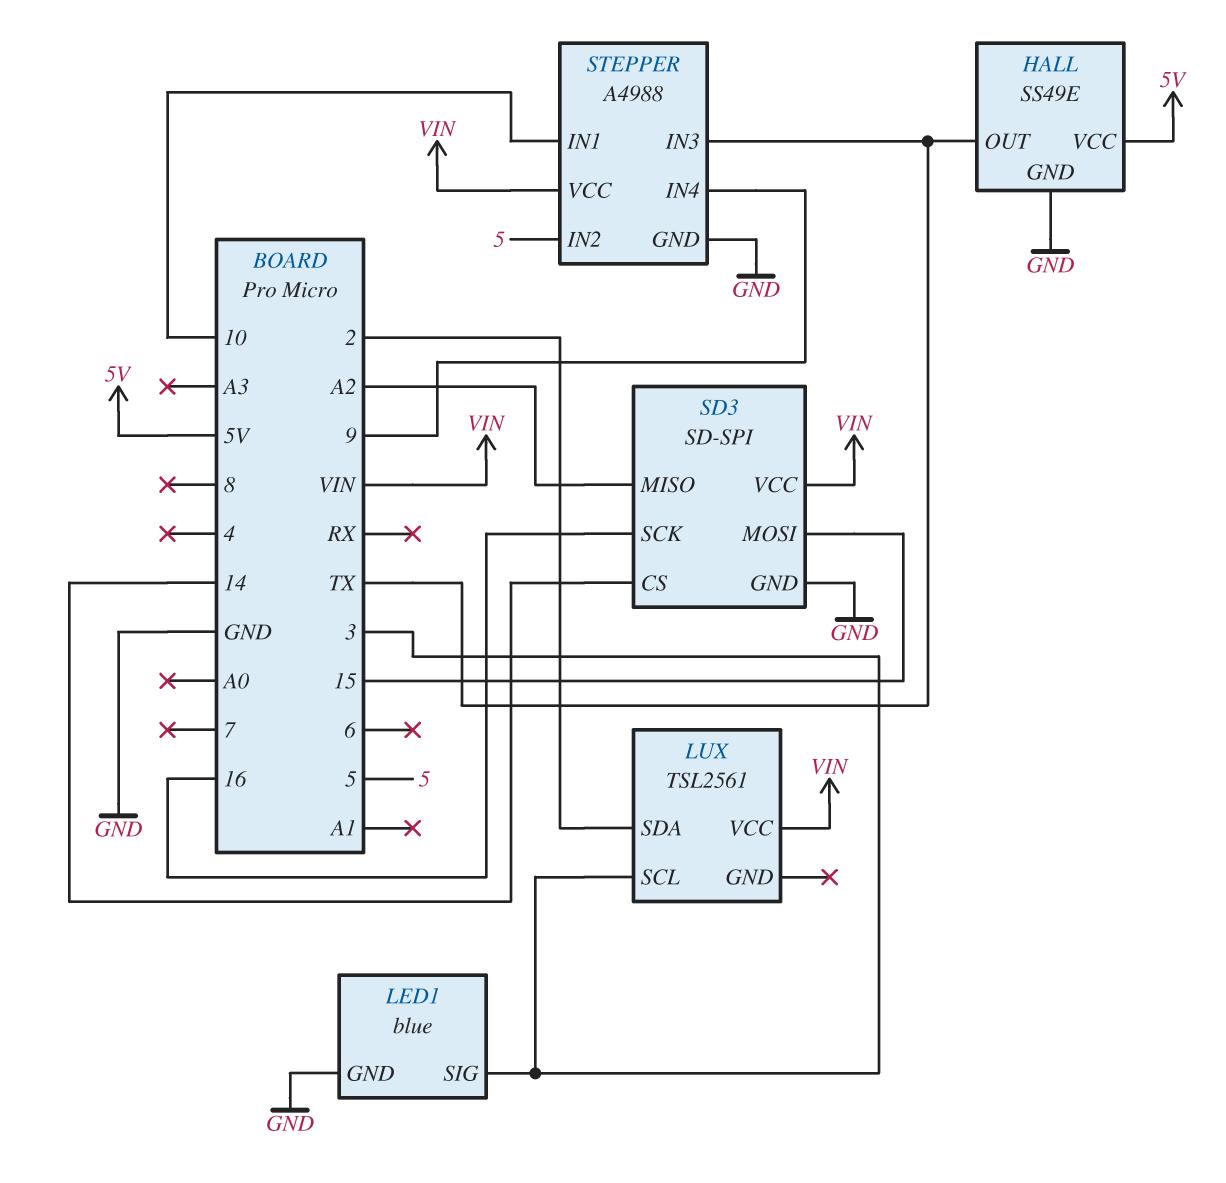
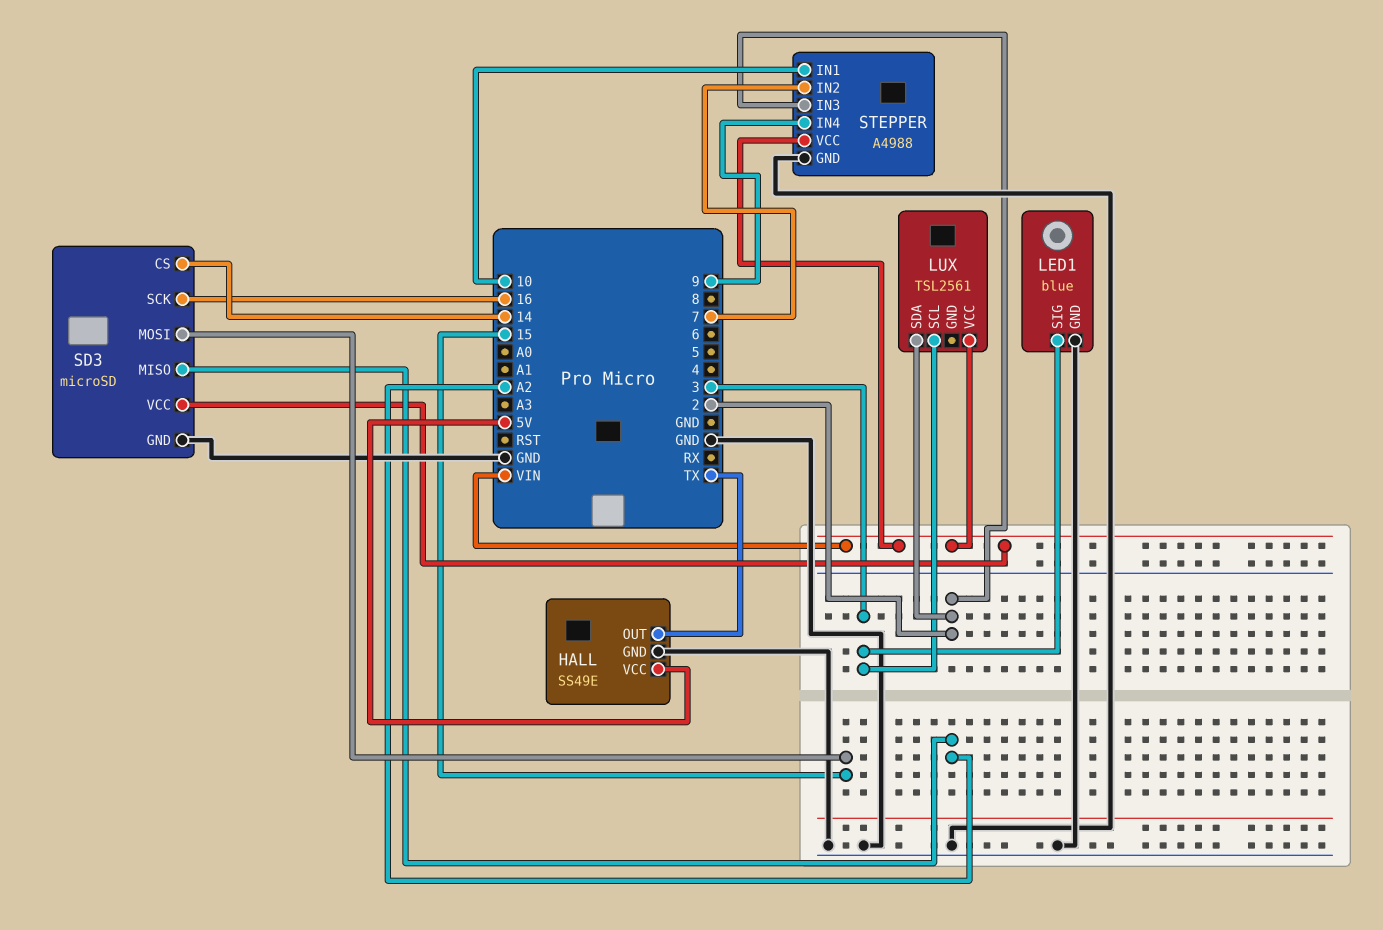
SD3: SD-SPI -> microSD
STEPPER pin IN2: 5 -> 7
STEPPER pin IN3: TX -> 2

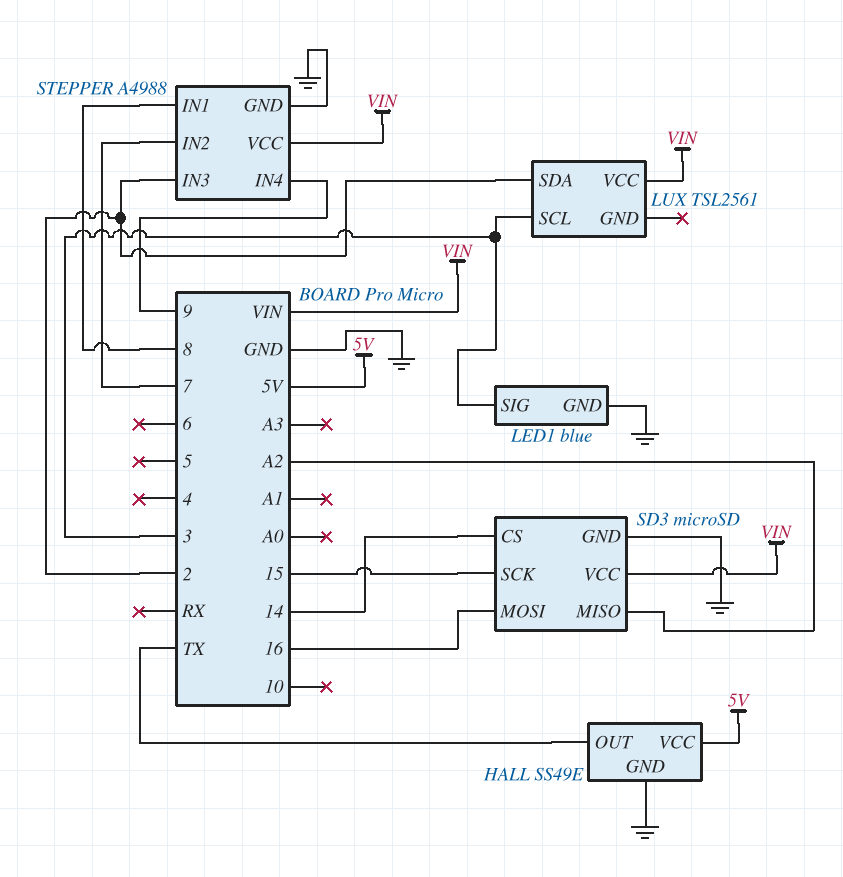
SD3 pin MOSI: 15 -> 16
SD3 pin SCK: 16 -> 15
STEPPER pin IN1: 10 -> 8

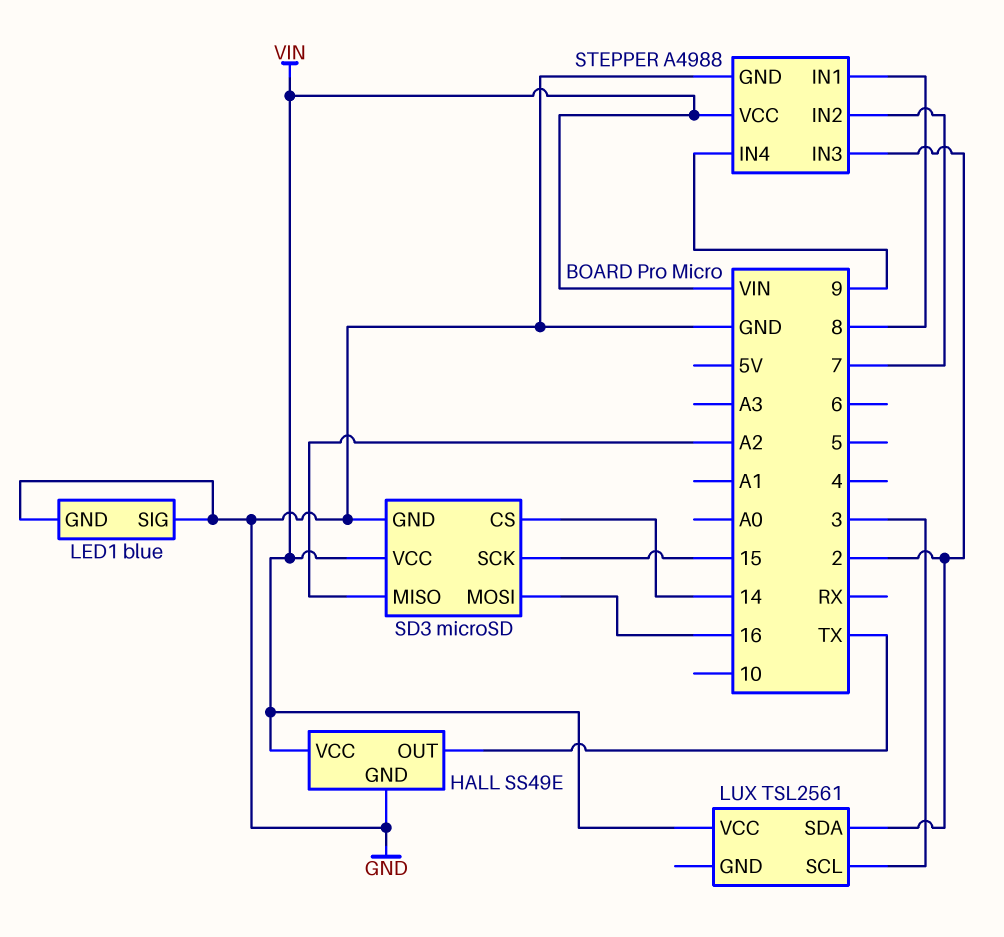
HALL pin VCC: 5V -> VIN
LED1 pin SIG: 3 -> GND

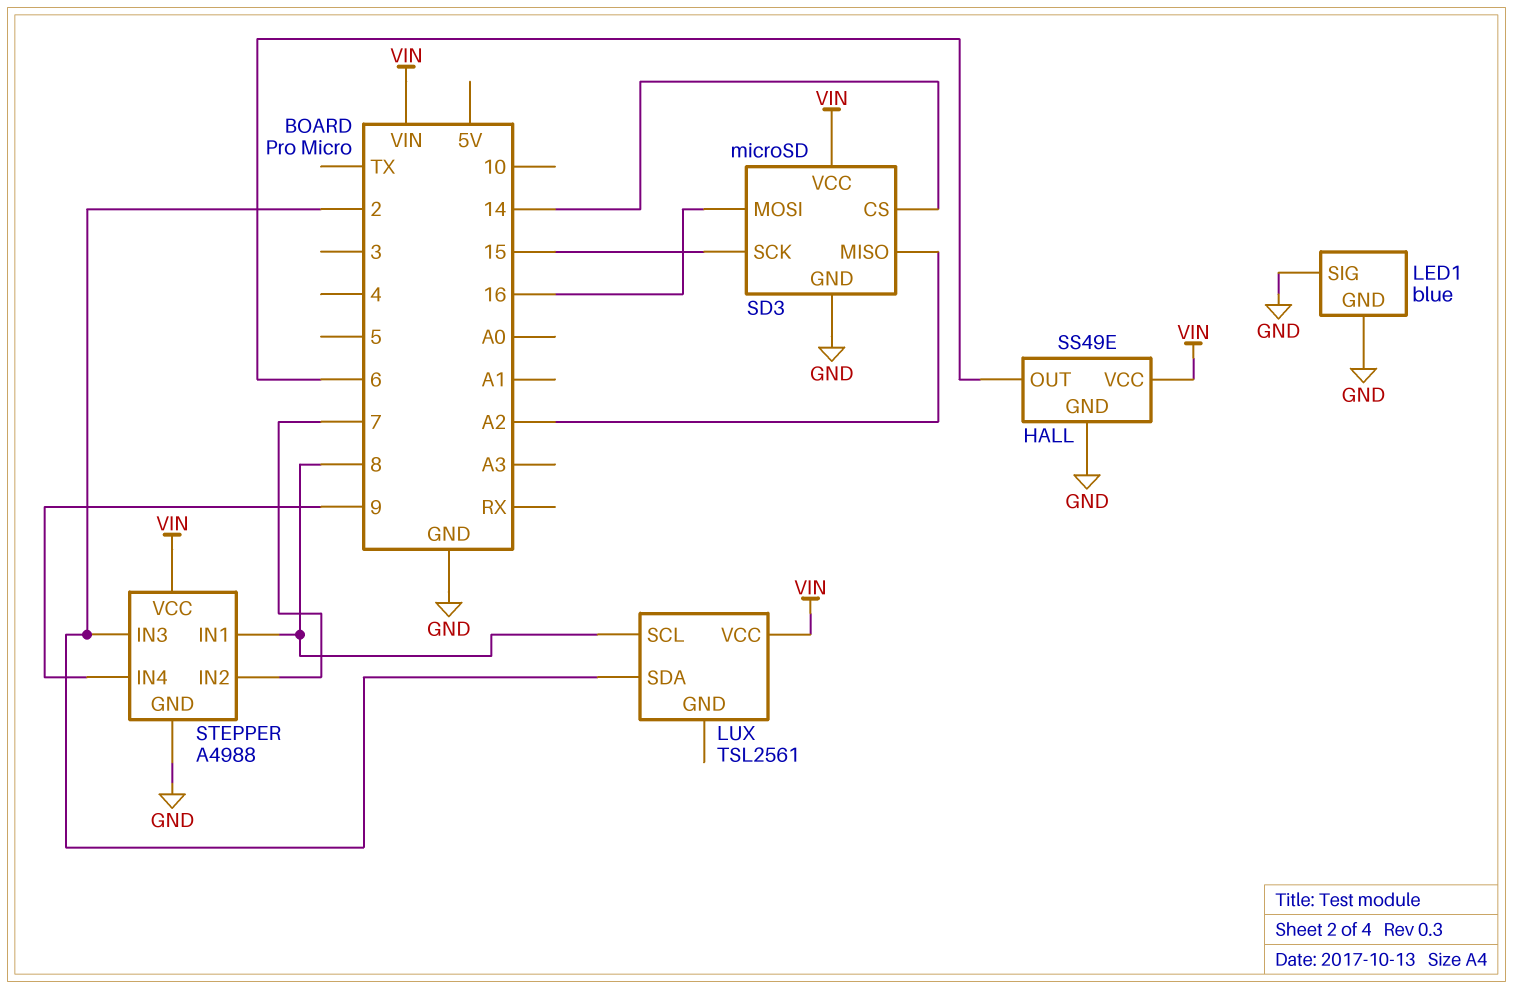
HALL pin OUT: TX -> 6
LUX pin SCL: 3 -> 8

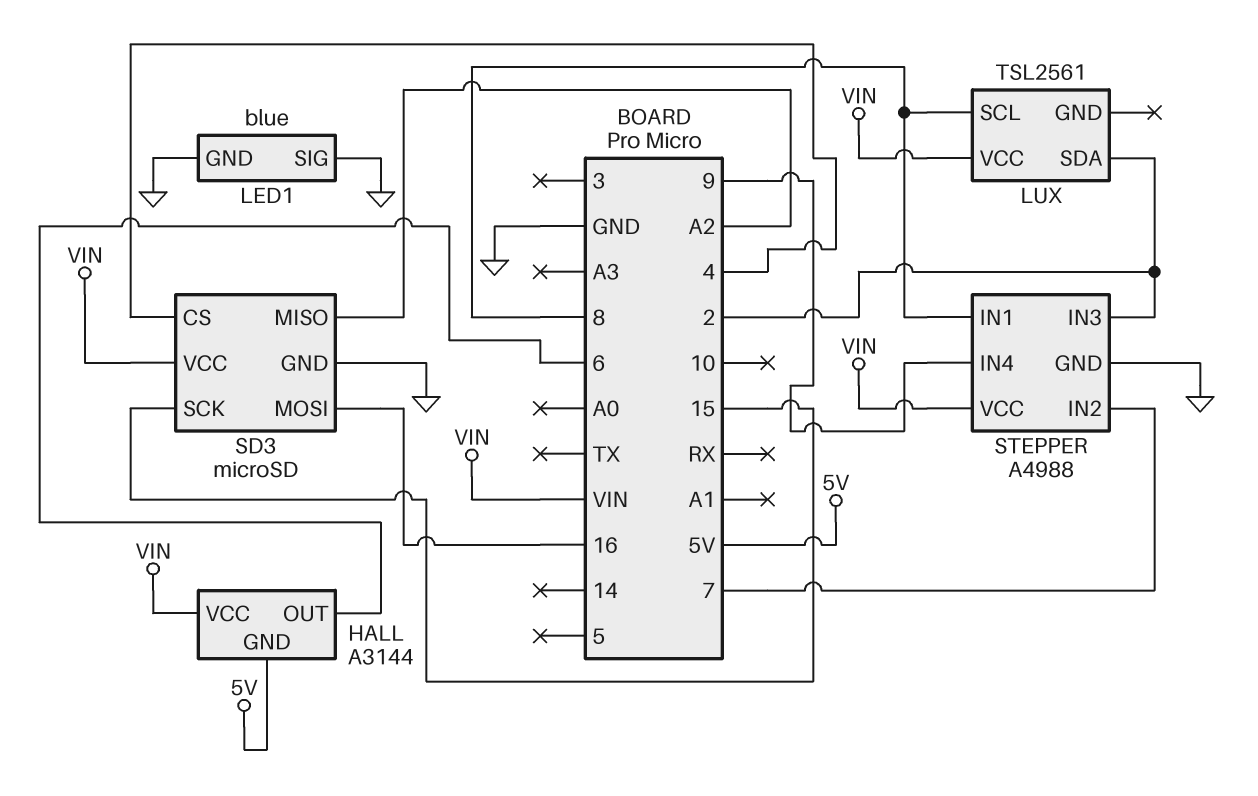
HALL: SS49E -> A3144
HALL pin GND: GND -> 5V
SD3 pin CS: 14 -> 4

